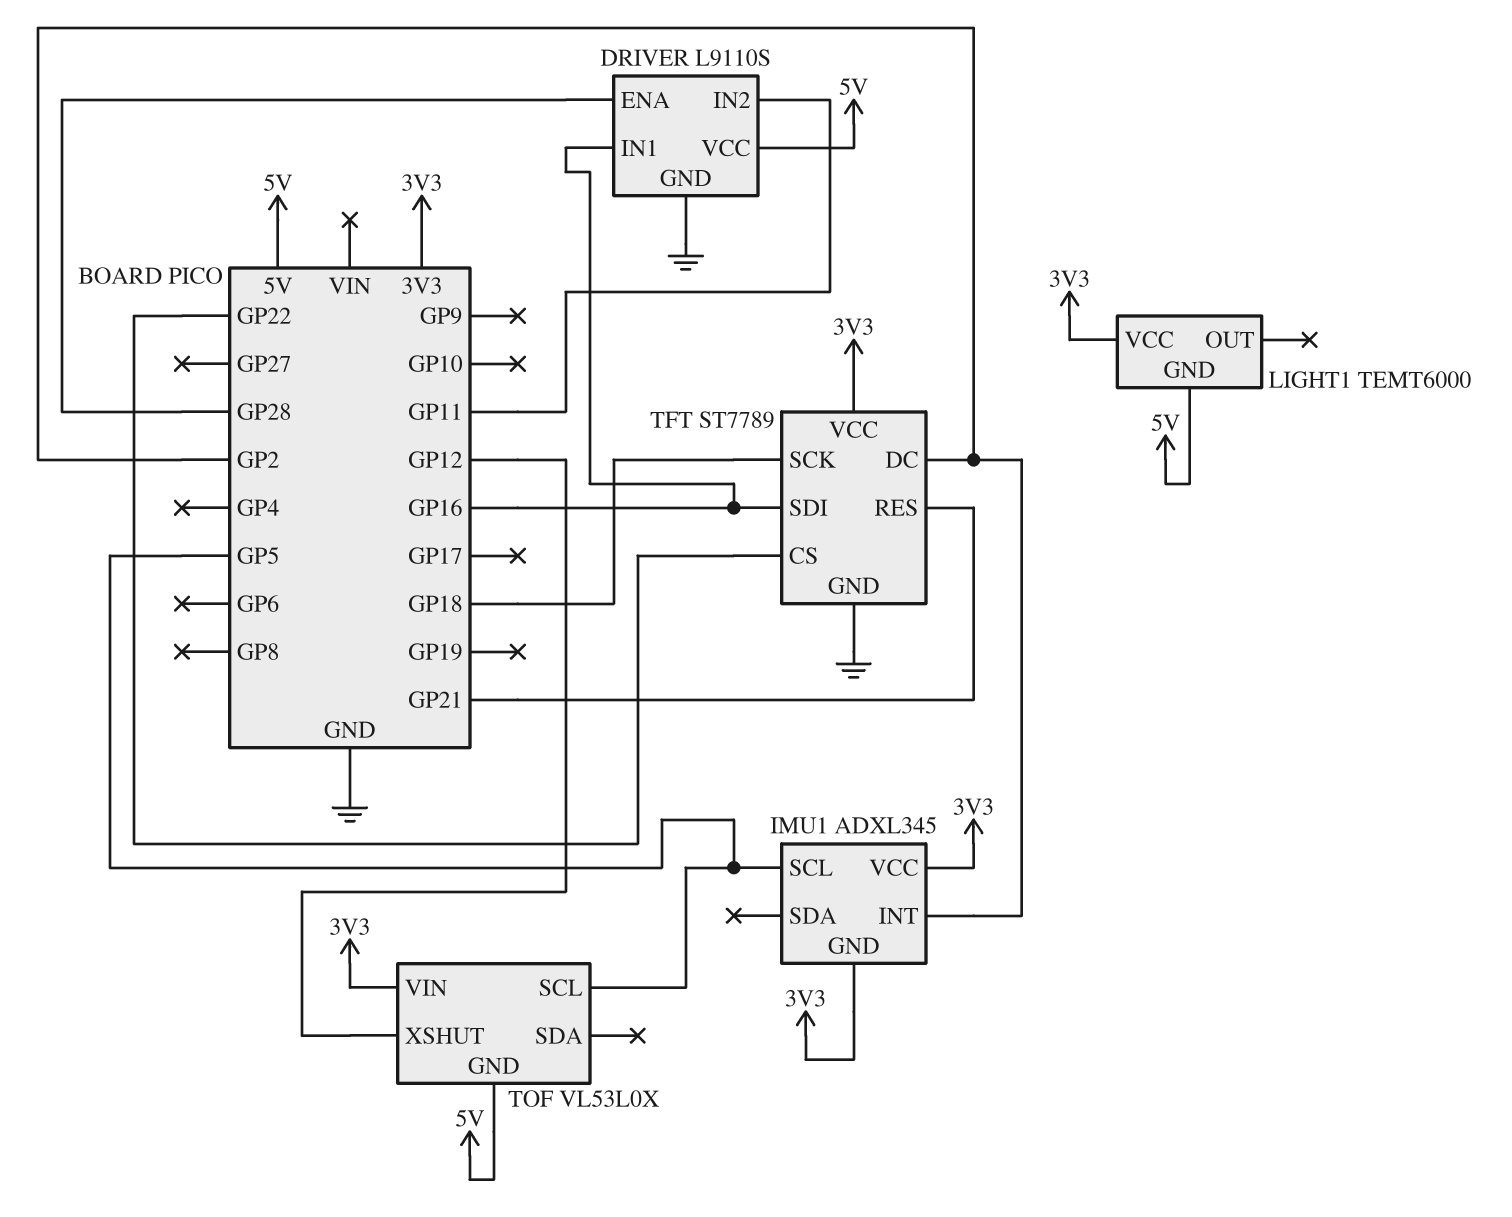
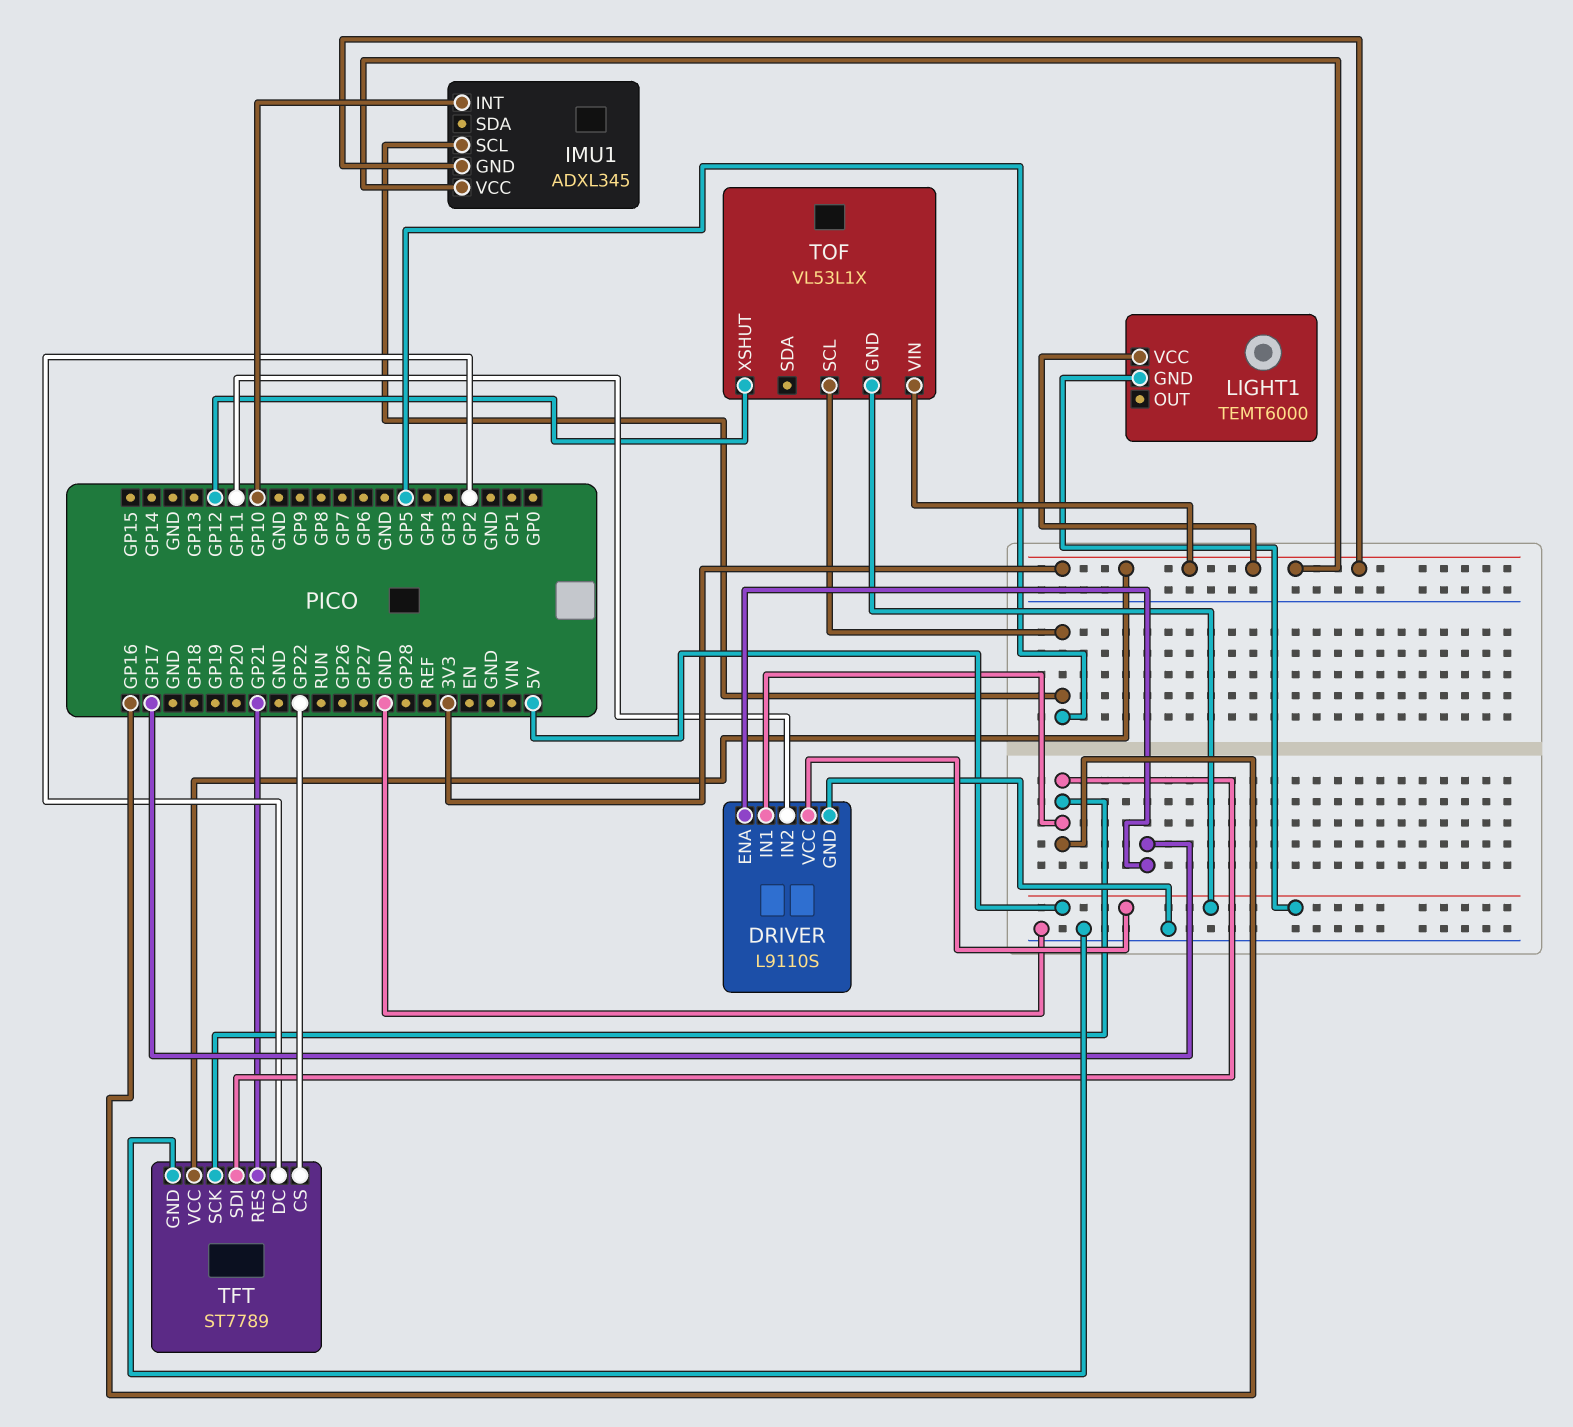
DRIVER pin ENA: GP28 -> GP17
IMU1 pin INT: GP2 -> GP10
TFT pin SCK: GP18 -> GP16
TOF: VL53L0X -> VL53L1X

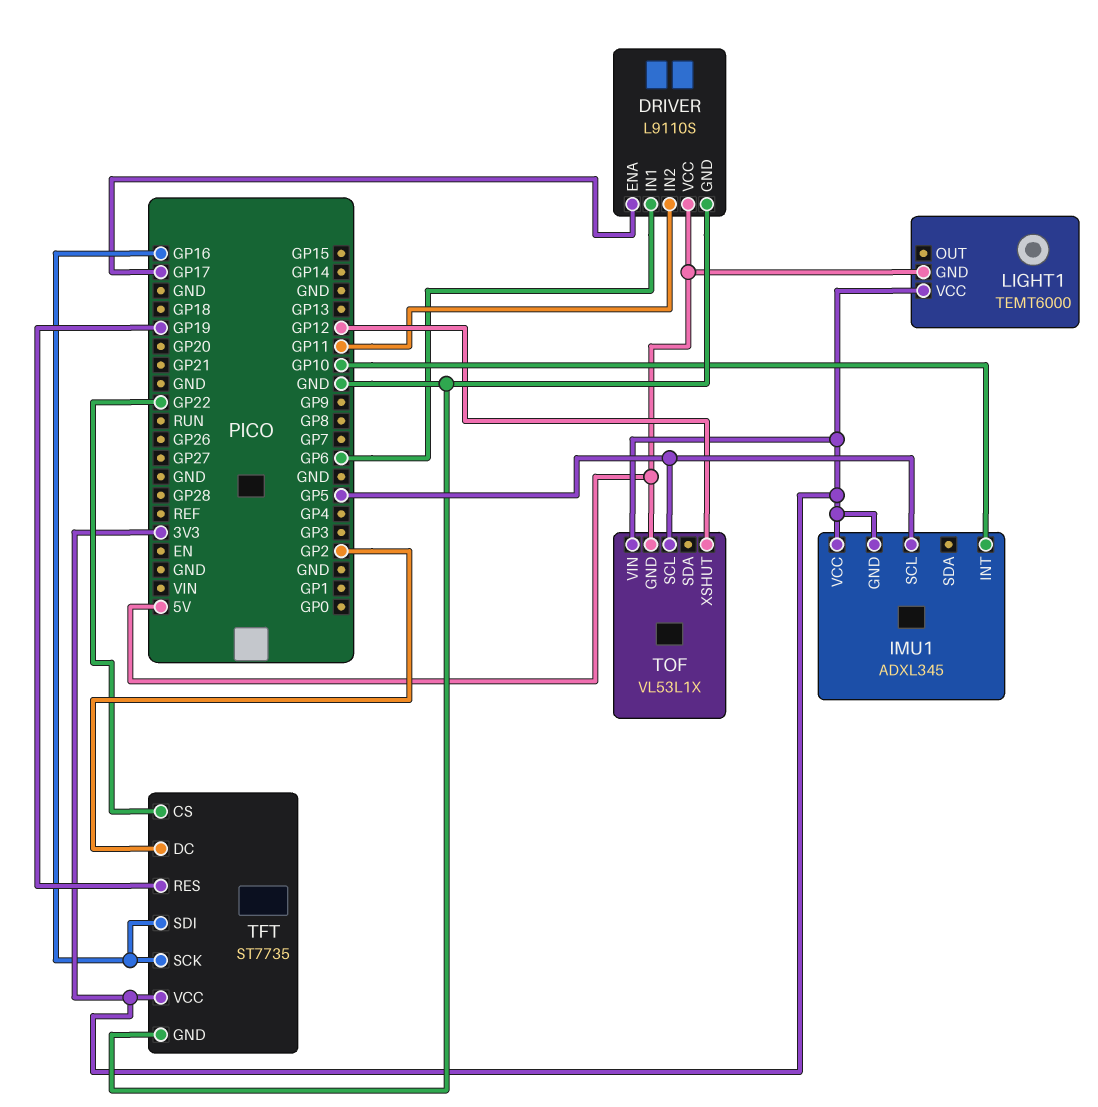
DRIVER pin IN1: GP16 -> GP6
TFT: ST7789 -> ST7735
TFT pin RES: GP21 -> GP19

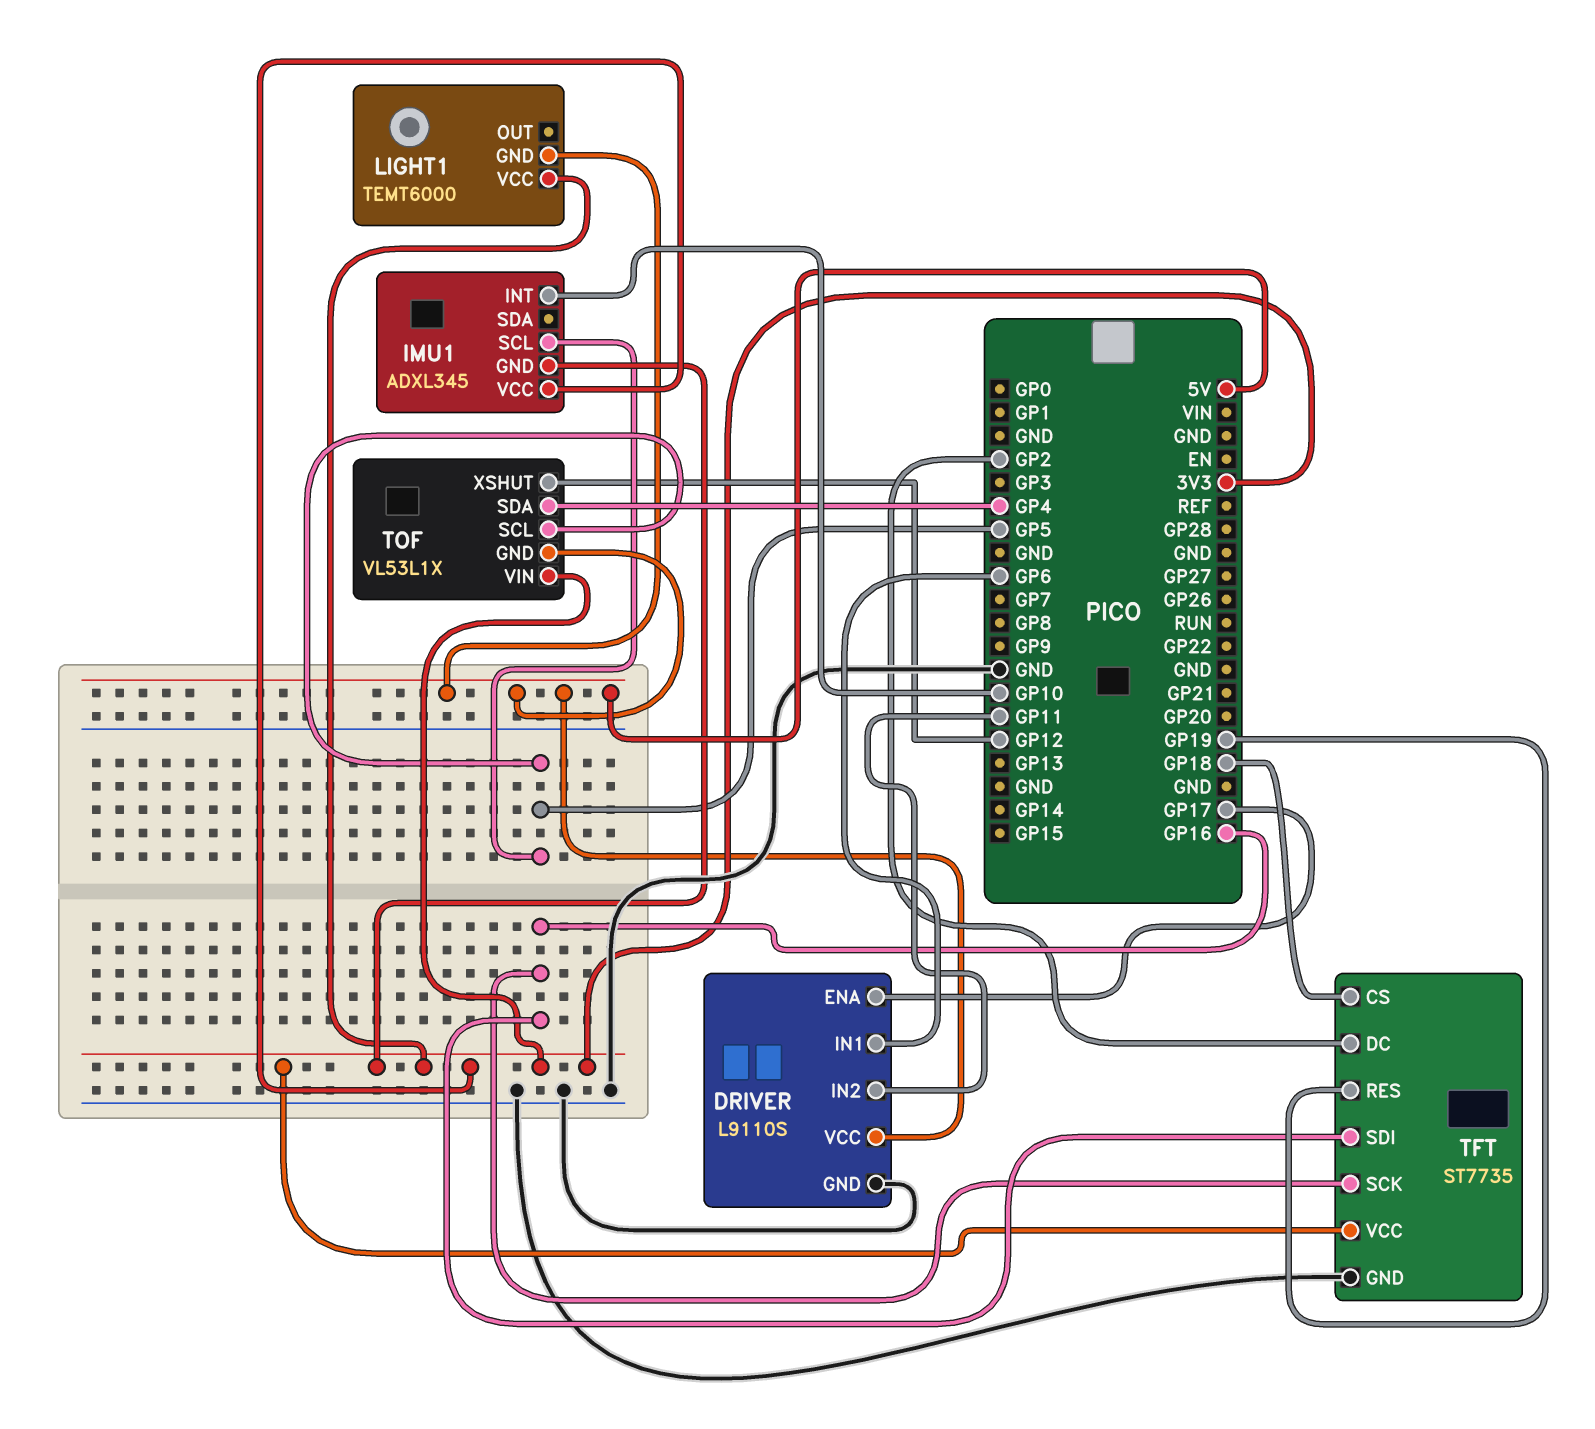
TFT pin CS: GP22 -> GP18
TOF pin SDA: none -> GP4

